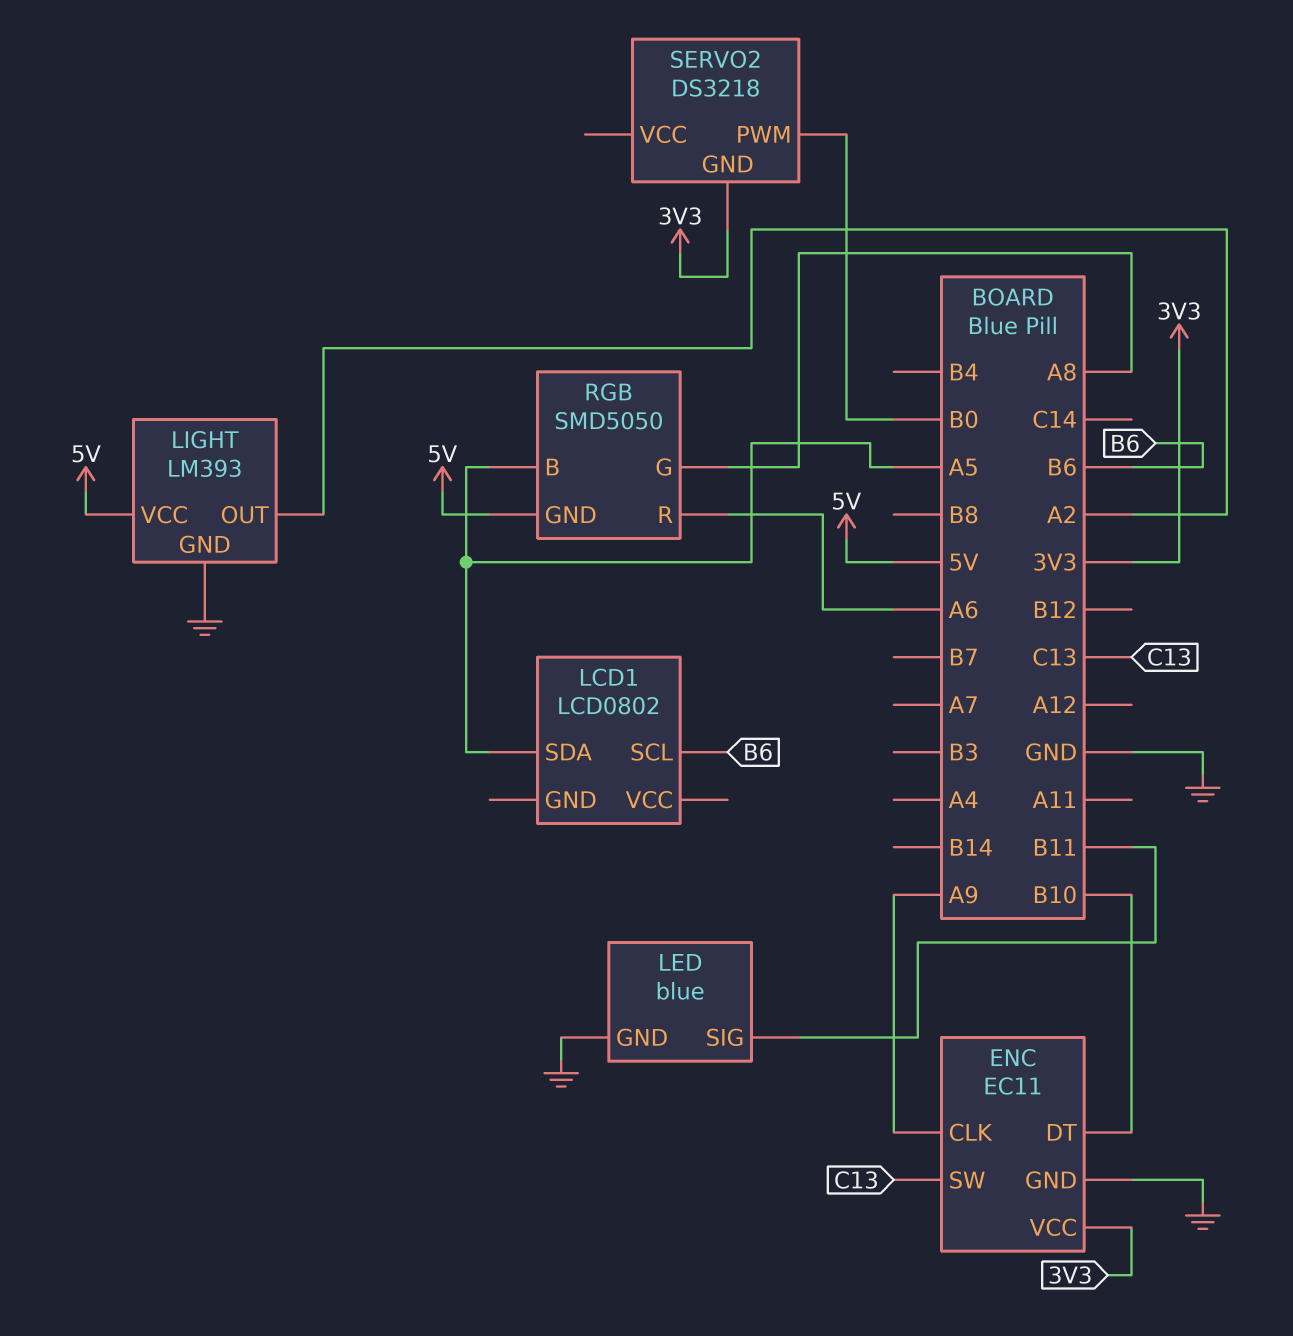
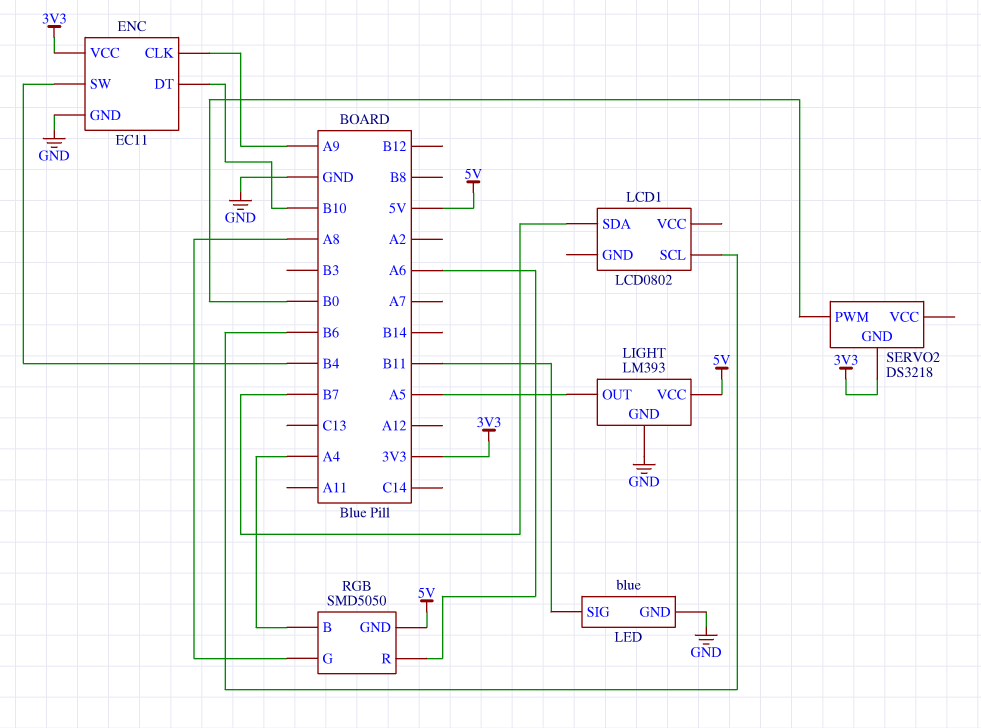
ENC pin SW: C13 -> B4
LCD1 pin SDA: A5 -> B7
LIGHT pin OUT: A2 -> A5
RGB pin B: A5 -> A4

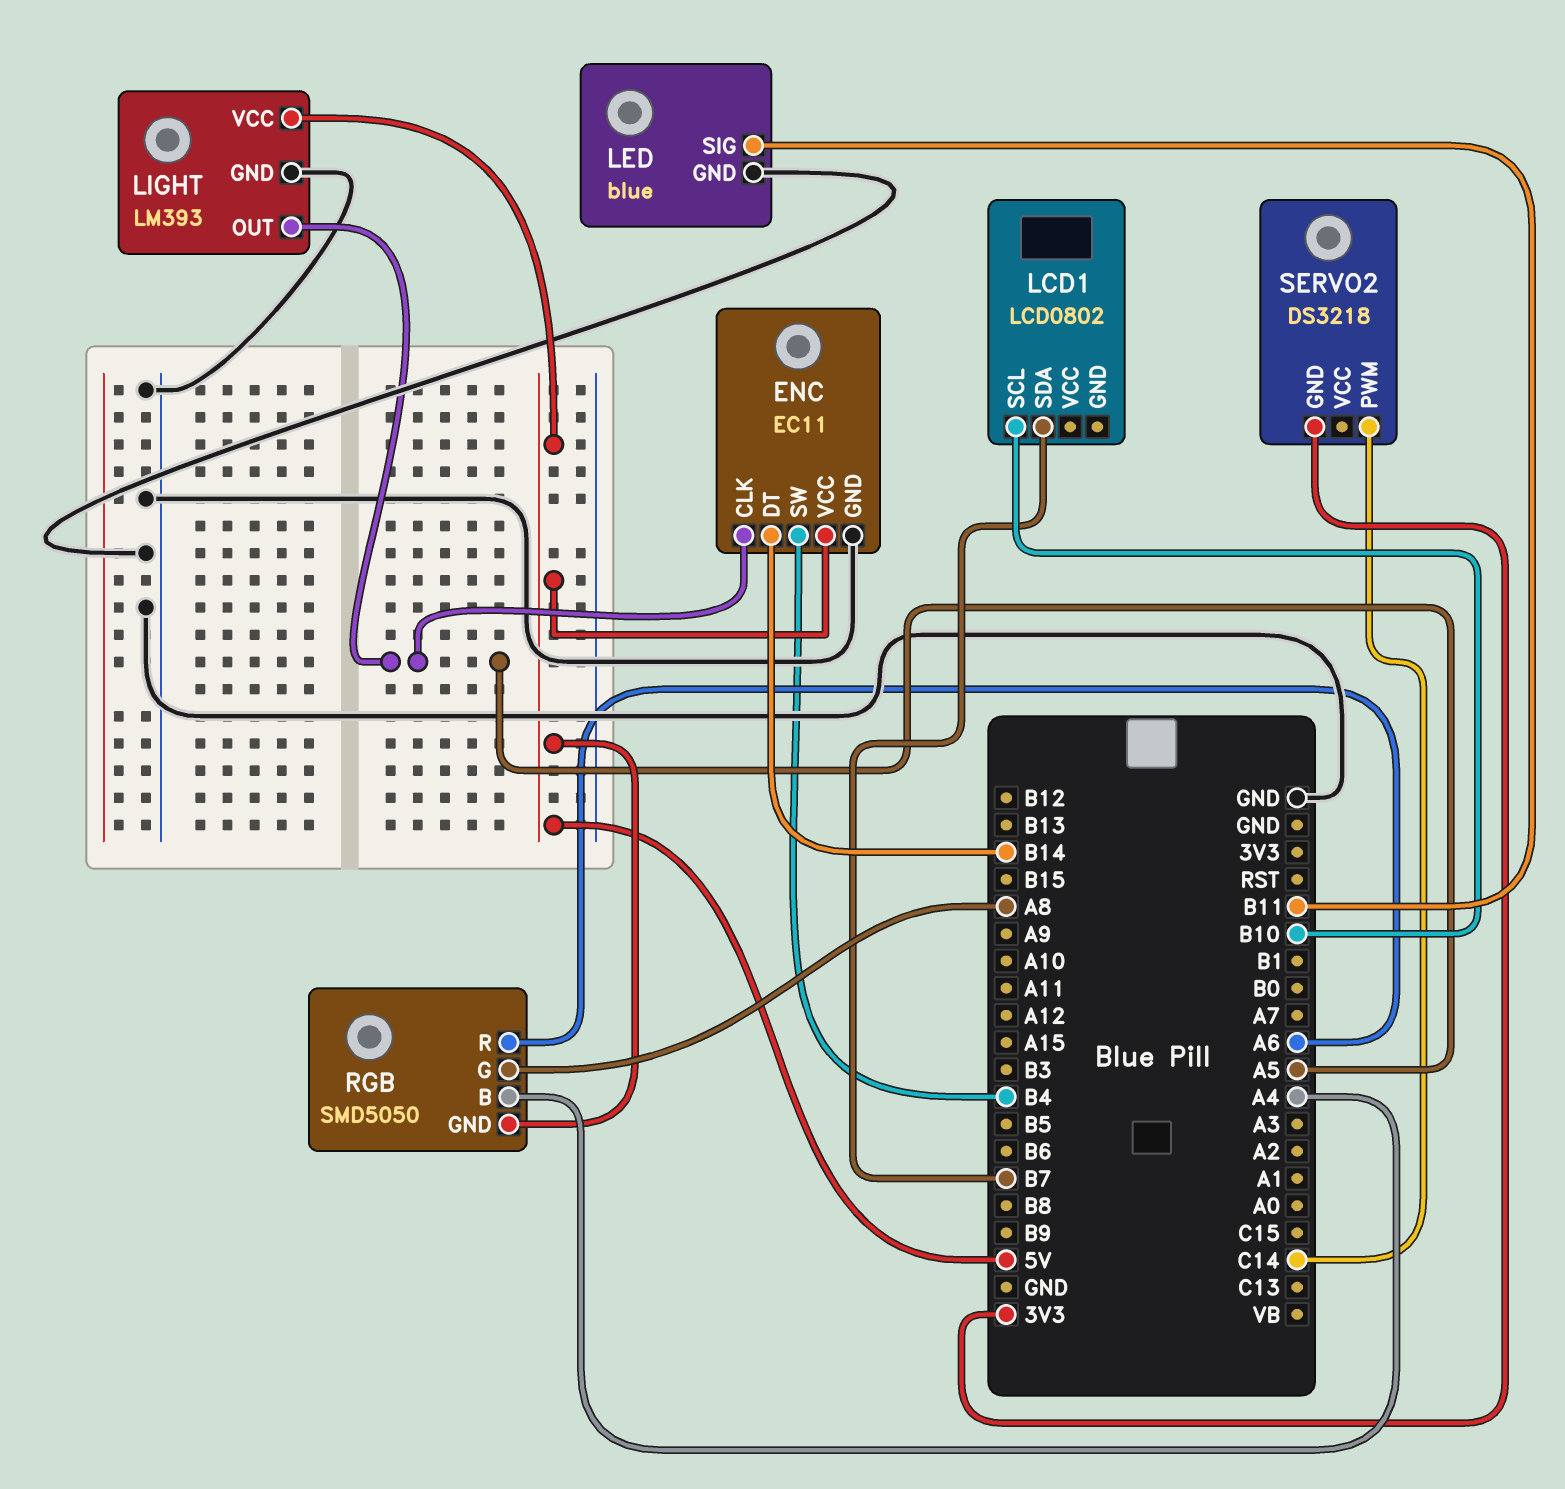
ENC pin CLK: A9 -> A5
ENC pin DT: B10 -> B14
ENC pin VCC: 3V3 -> 5V
LCD1 pin SCL: B6 -> B10
SERVO2 pin PWM: B0 -> C14

